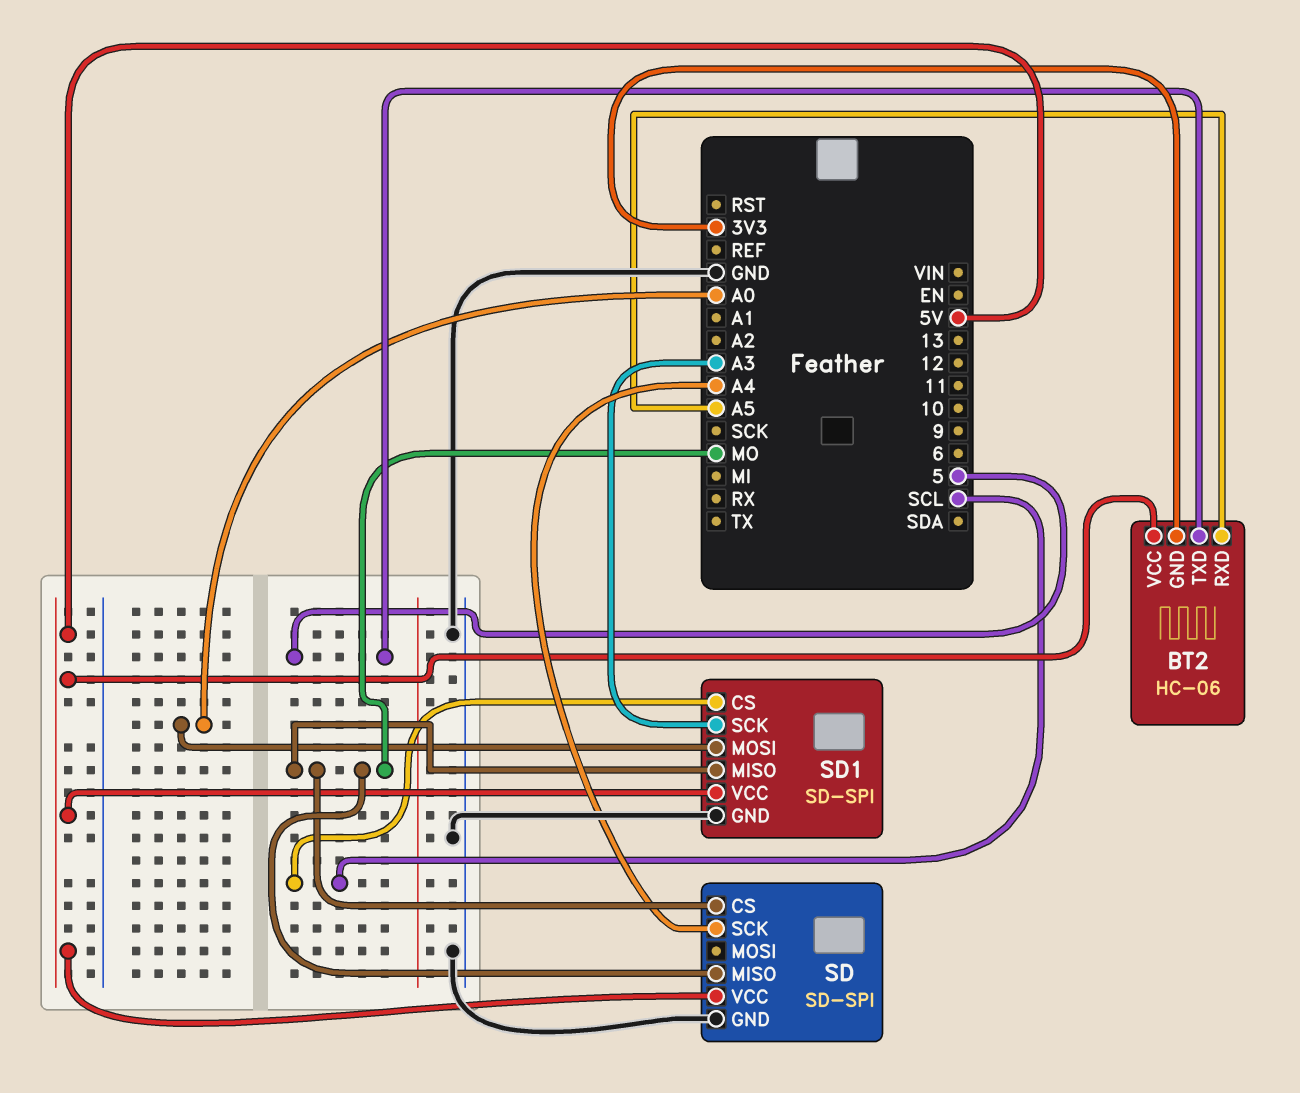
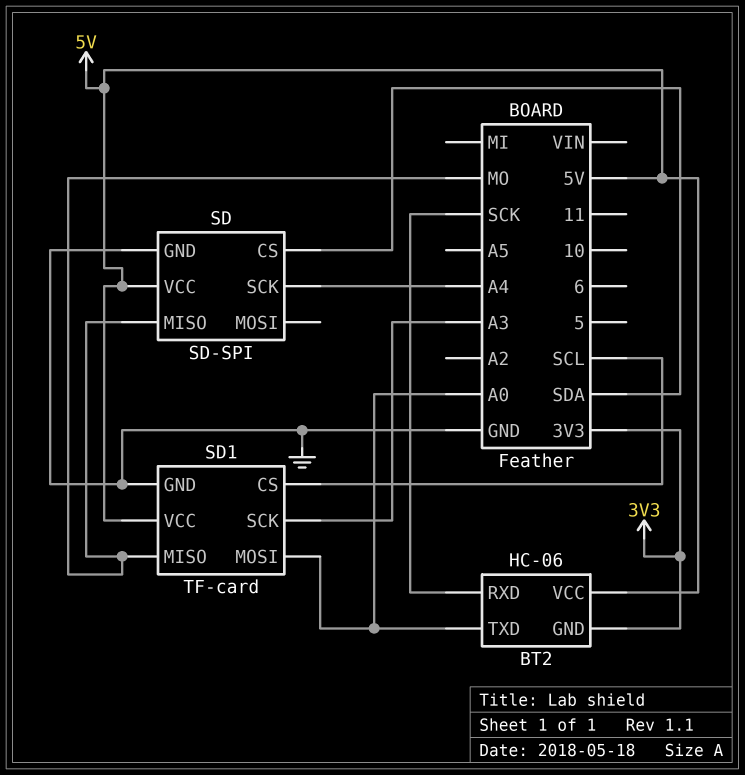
BT2 pin RXD: A5 -> SCK
BT2 pin TXD: 5 -> A0
SD pin CS: MO -> SDA
SD1: SD-SPI -> TF-card

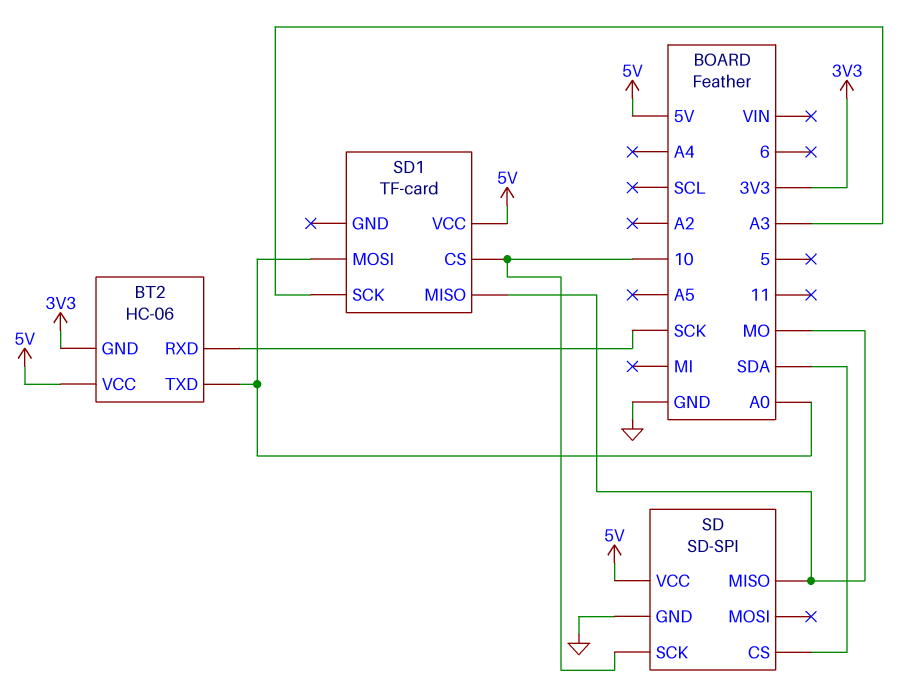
SD pin SCK: A4 -> 10
SD1 pin CS: SCL -> 10
SD1 pin GND: GND -> none

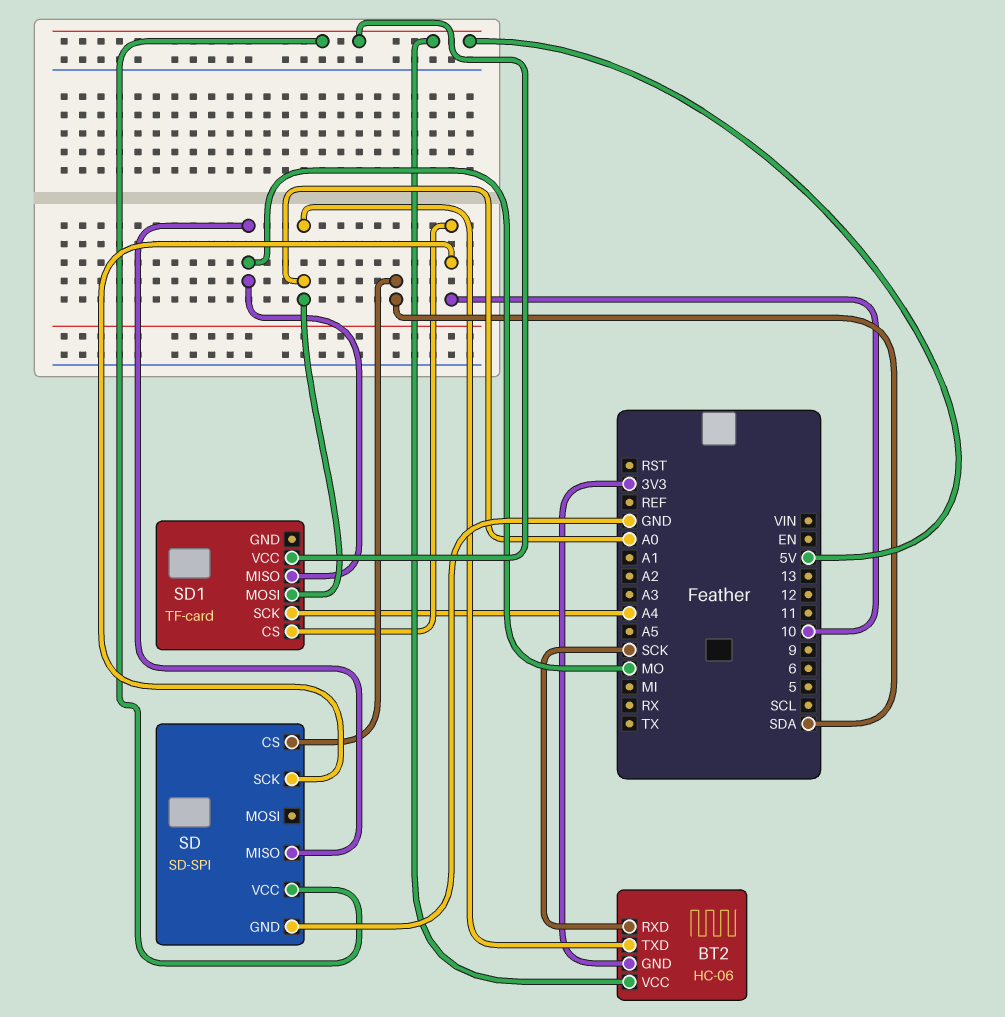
SD1 pin SCK: A3 -> A4

